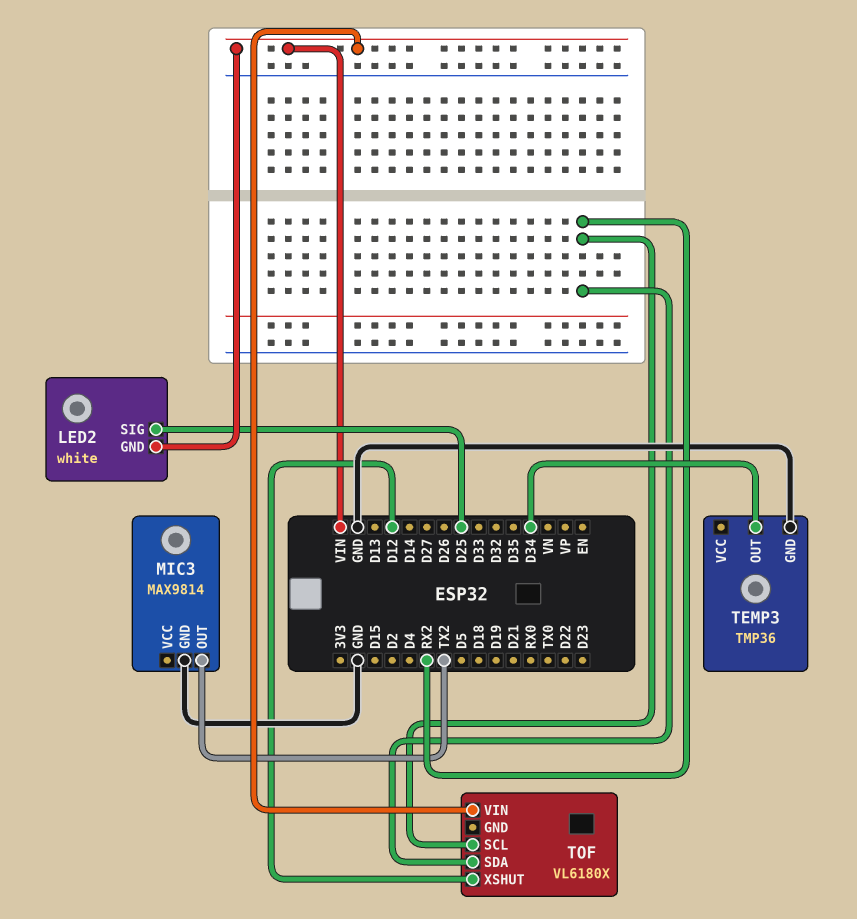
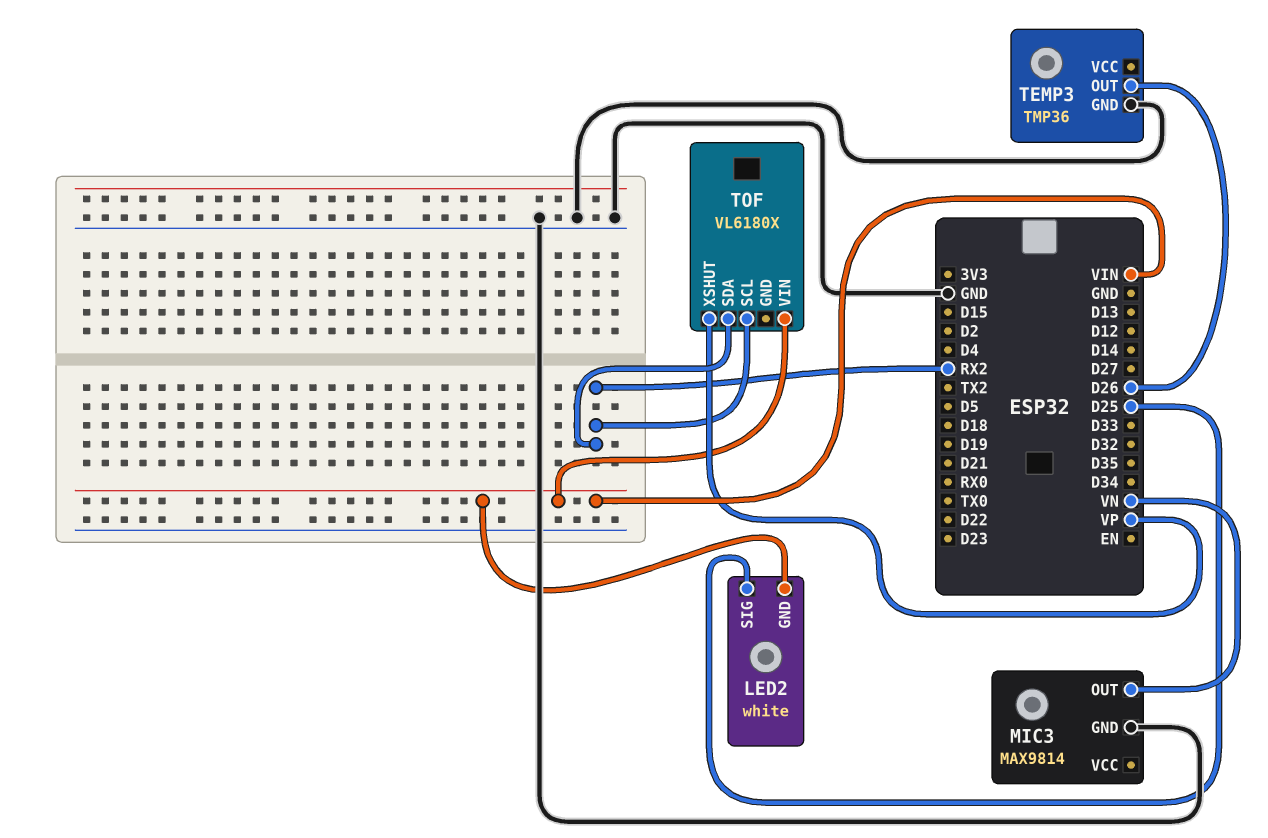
MIC3 pin OUT: TX2 -> VN
TEMP3 pin OUT: D34 -> D26
TOF pin XSHUT: D12 -> VP

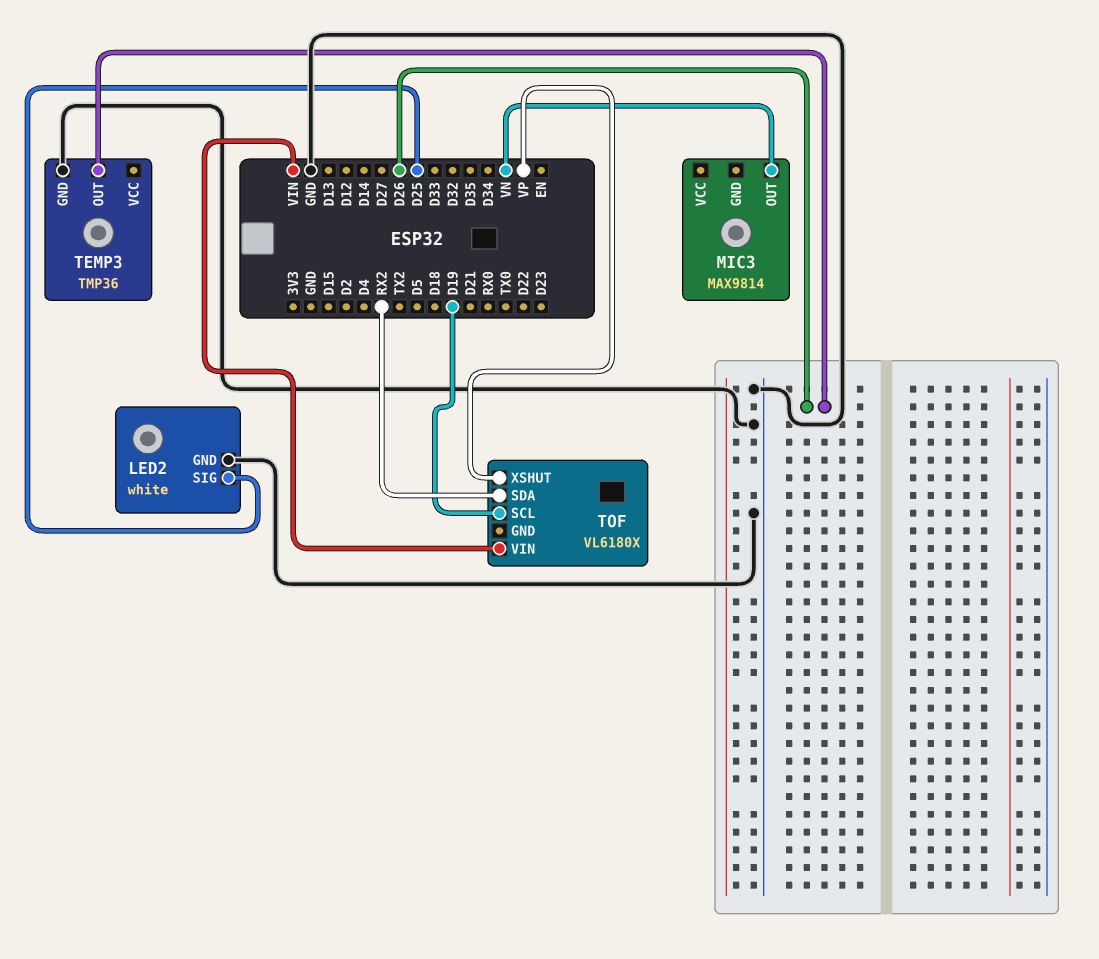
LED2 pin GND: VIN -> GND
MIC3 pin GND: GND -> none
TOF pin SCL: RX2 -> D19

